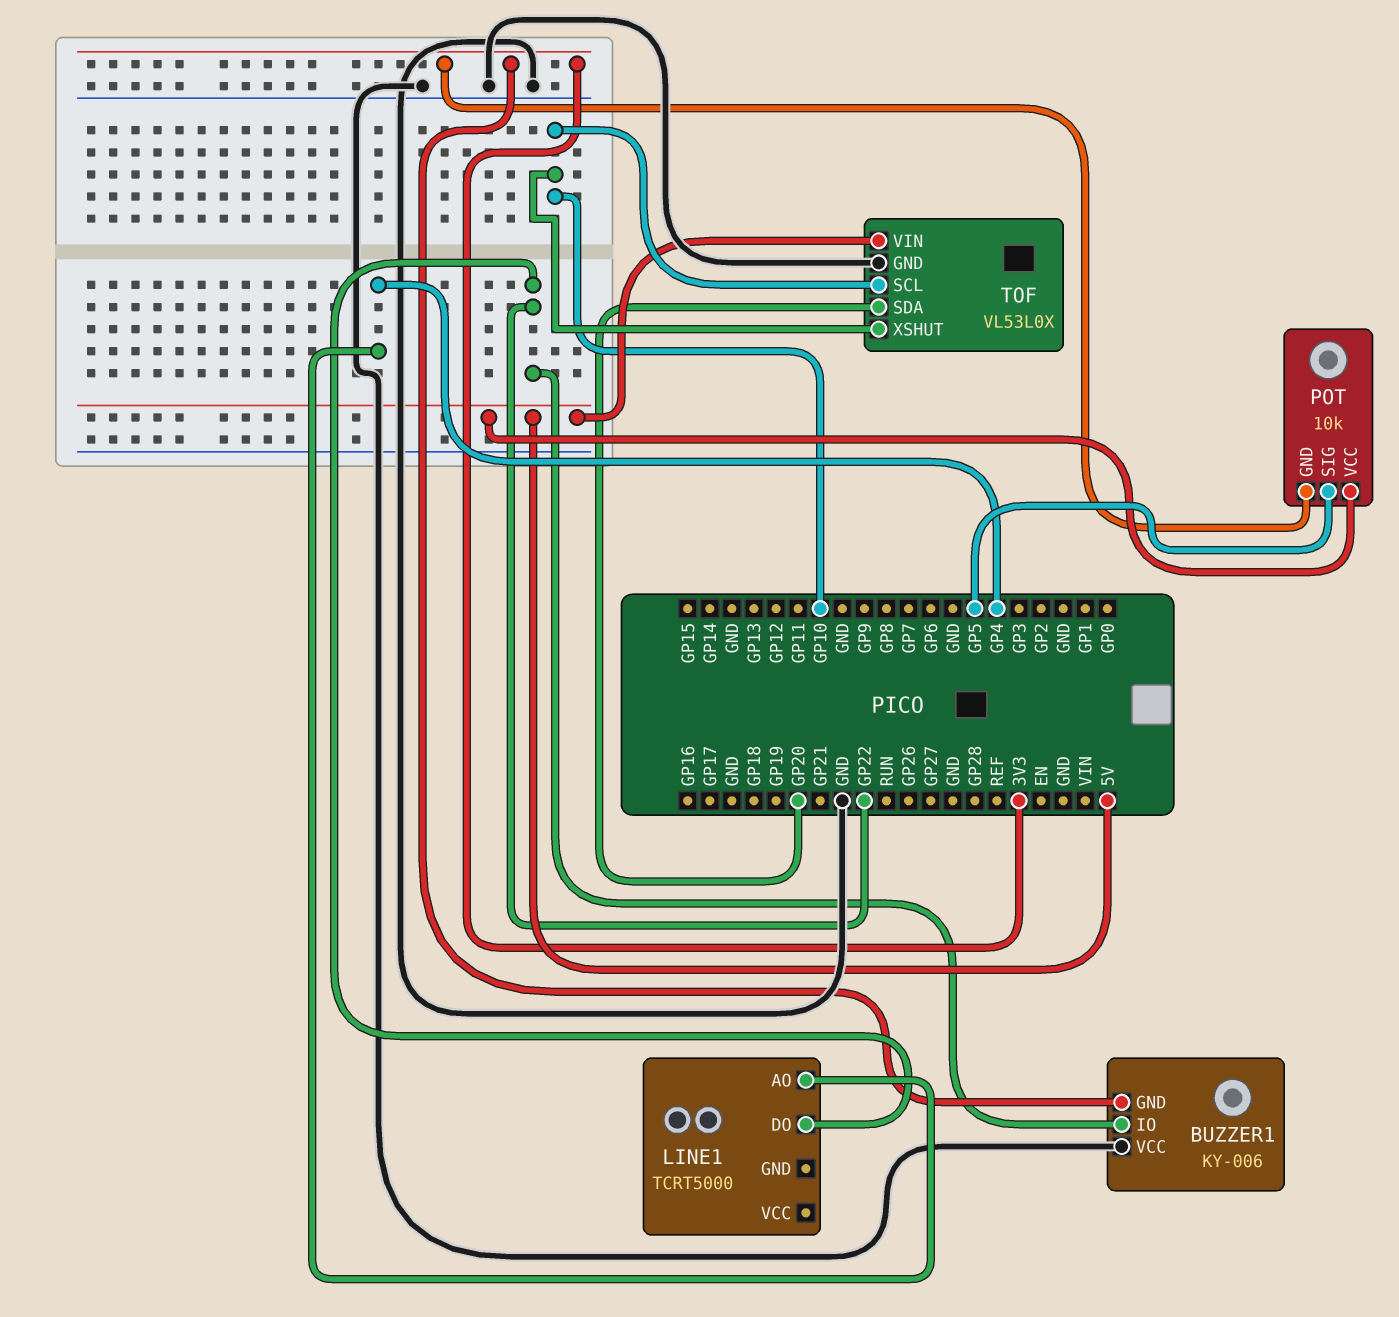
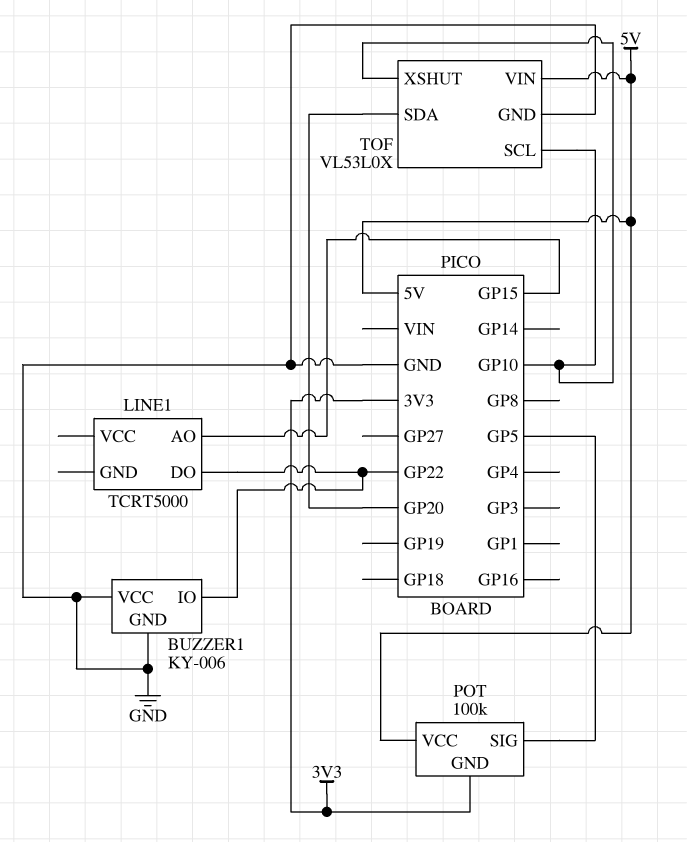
BUZZER1 pin GND: 3V3 -> GND
LINE1 pin AO: GP4 -> GP15
POT: 10k -> 100k

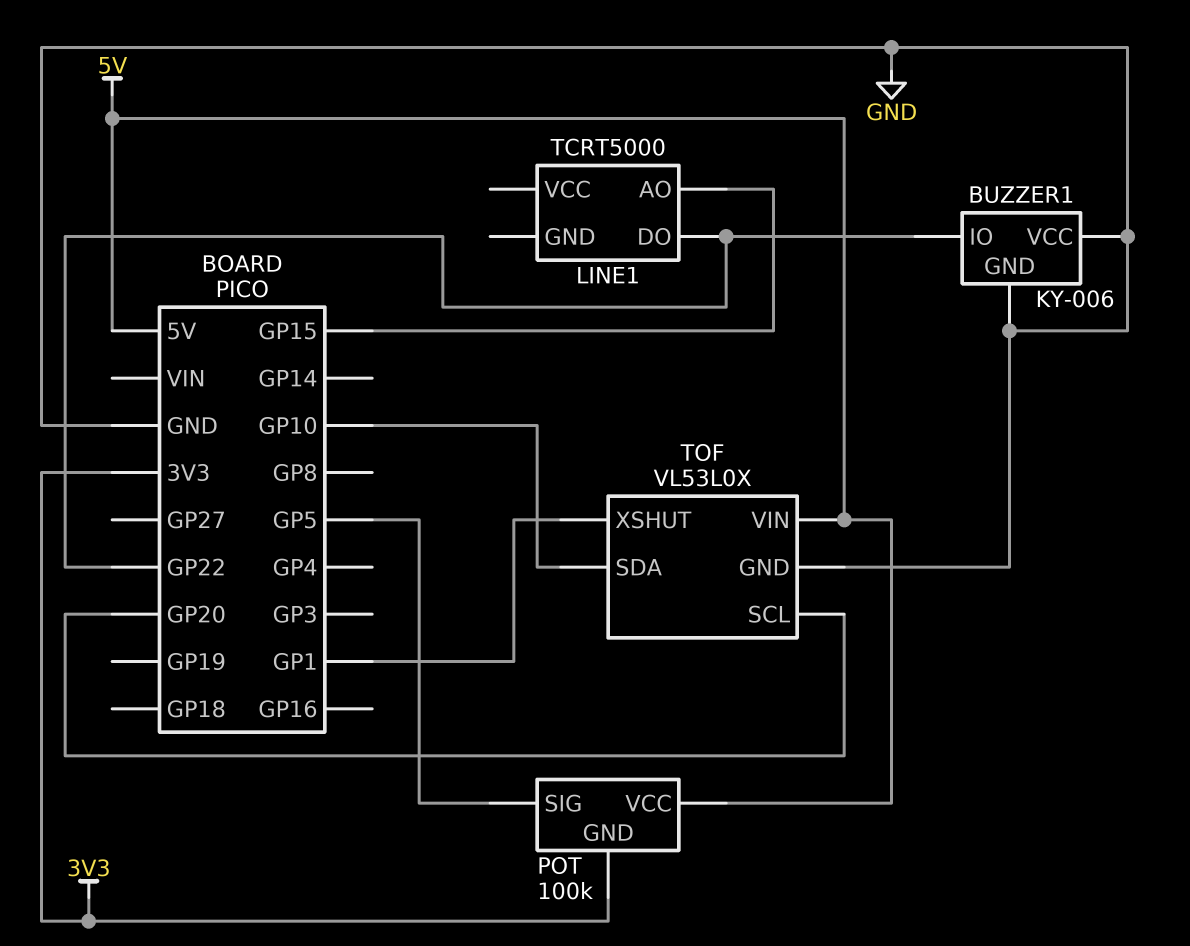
TOF pin SCL: GP10 -> GP20
TOF pin SDA: GP20 -> GP10
TOF pin XSHUT: GP10 -> GP1

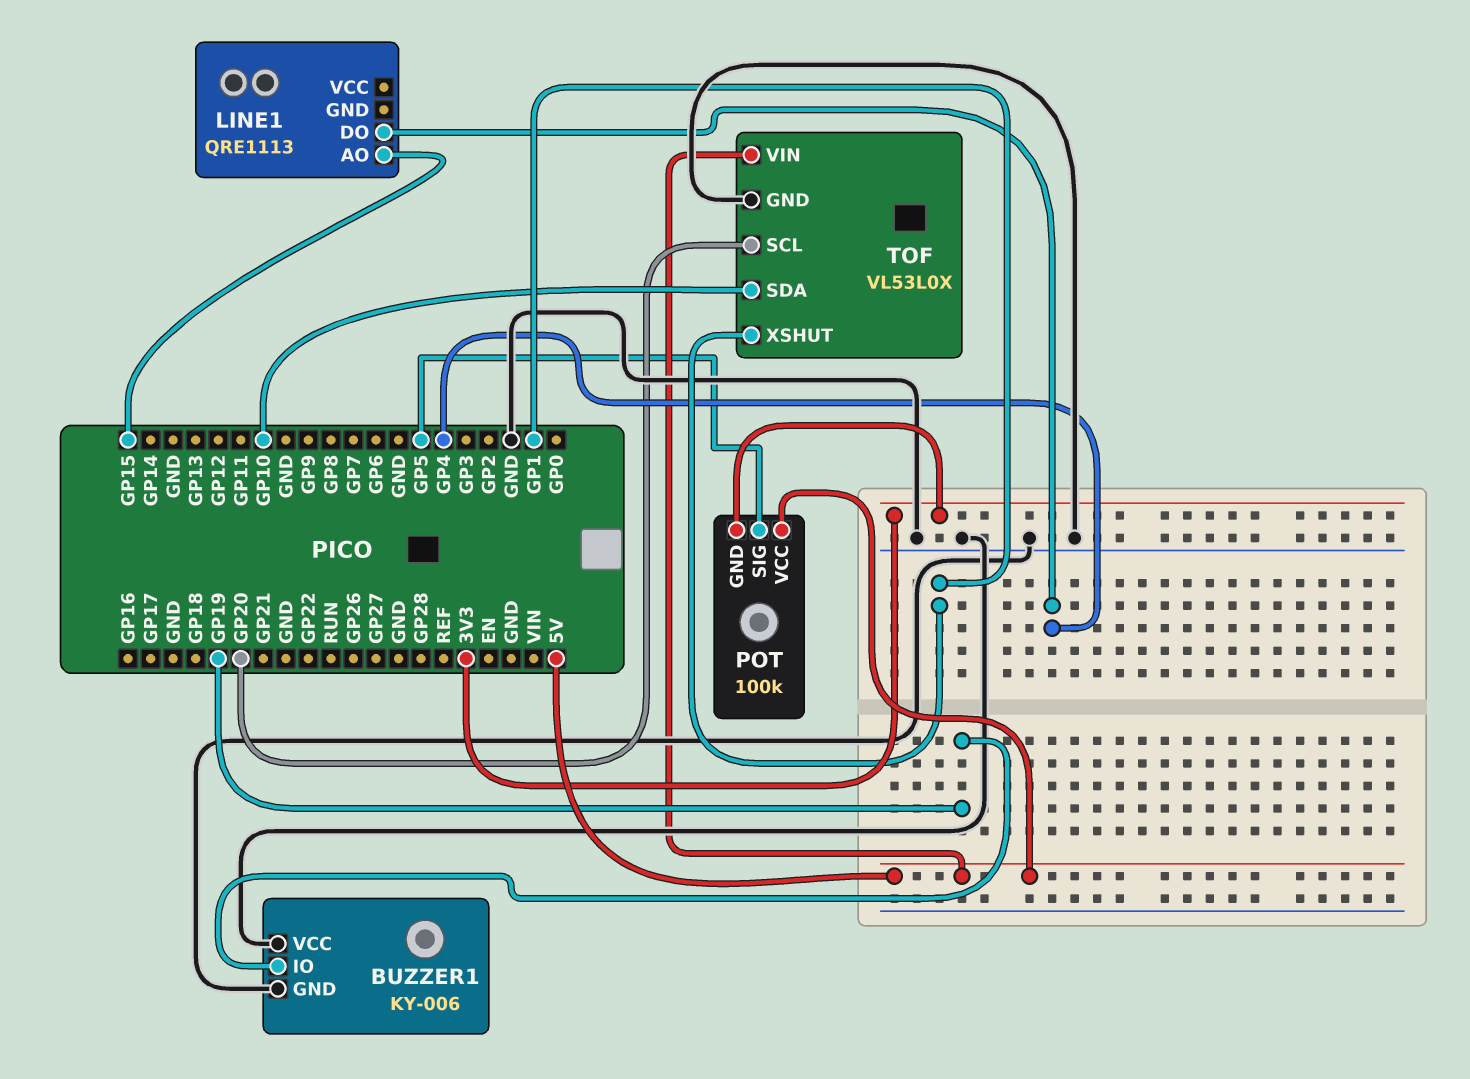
BUZZER1 pin IO: GP22 -> GP19
LINE1: TCRT5000 -> QRE1113
LINE1 pin DO: GP22 -> GP4

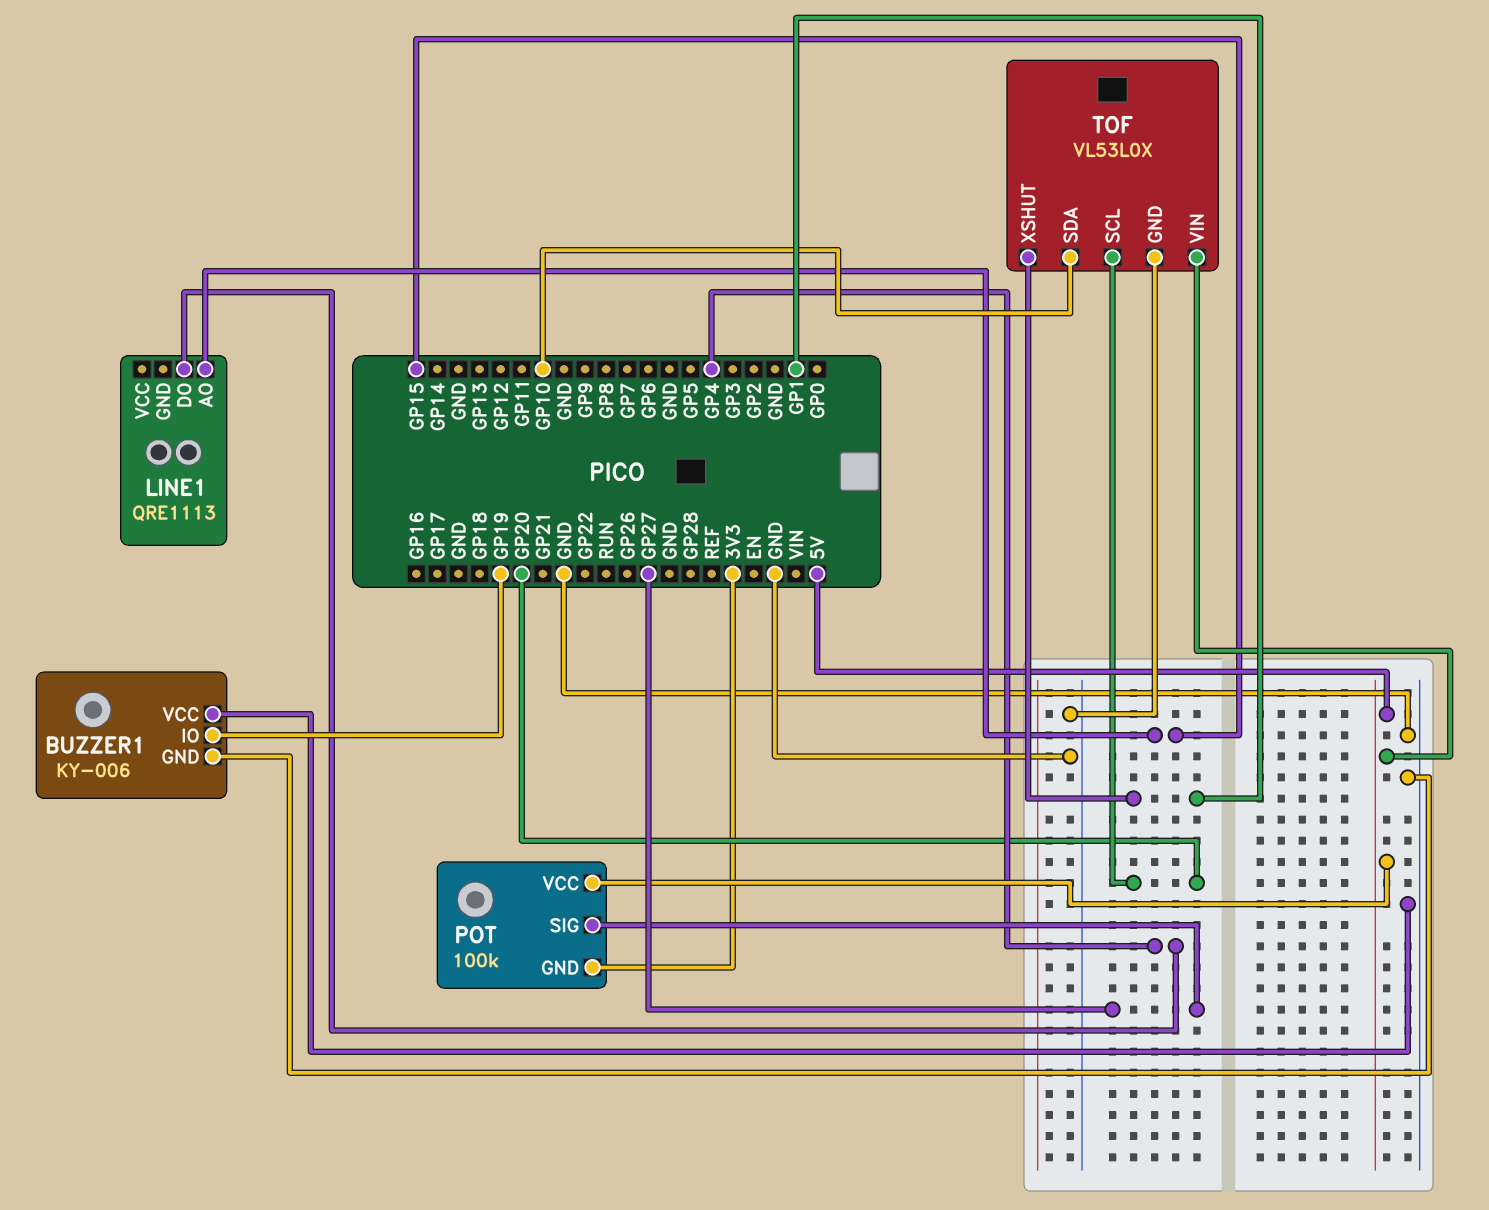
POT pin SIG: GP5 -> GP27

